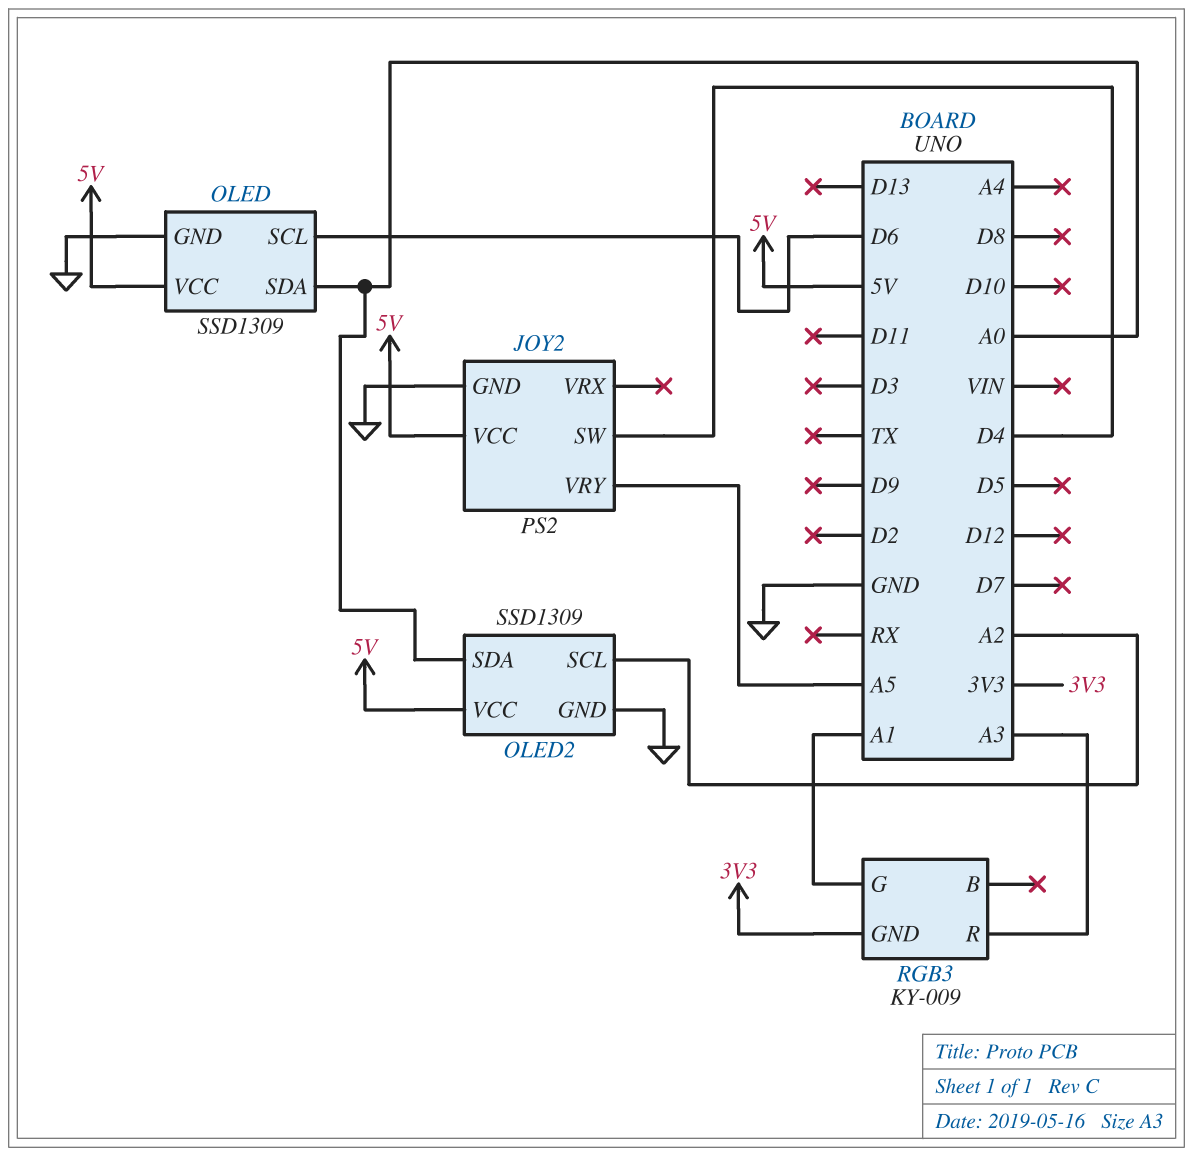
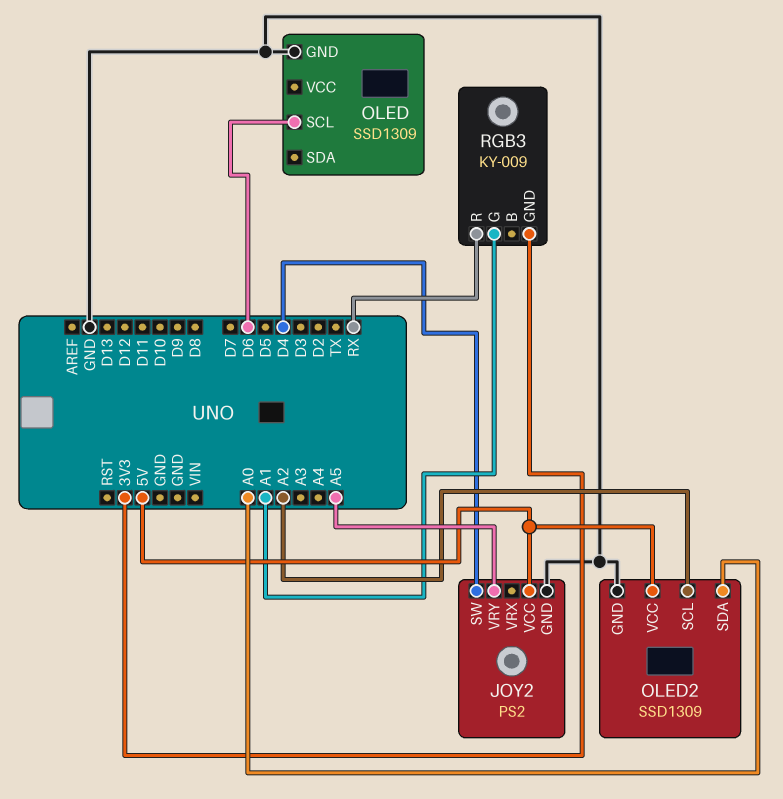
OLED pin SDA: A0 -> none
OLED pin VCC: 5V -> none
RGB3 pin R: A3 -> RX

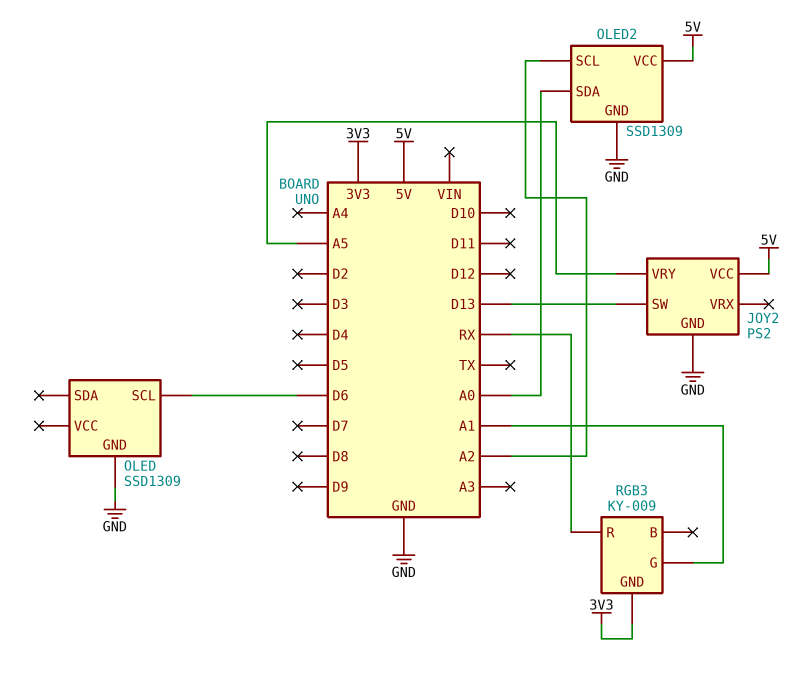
JOY2 pin SW: D4 -> D13

